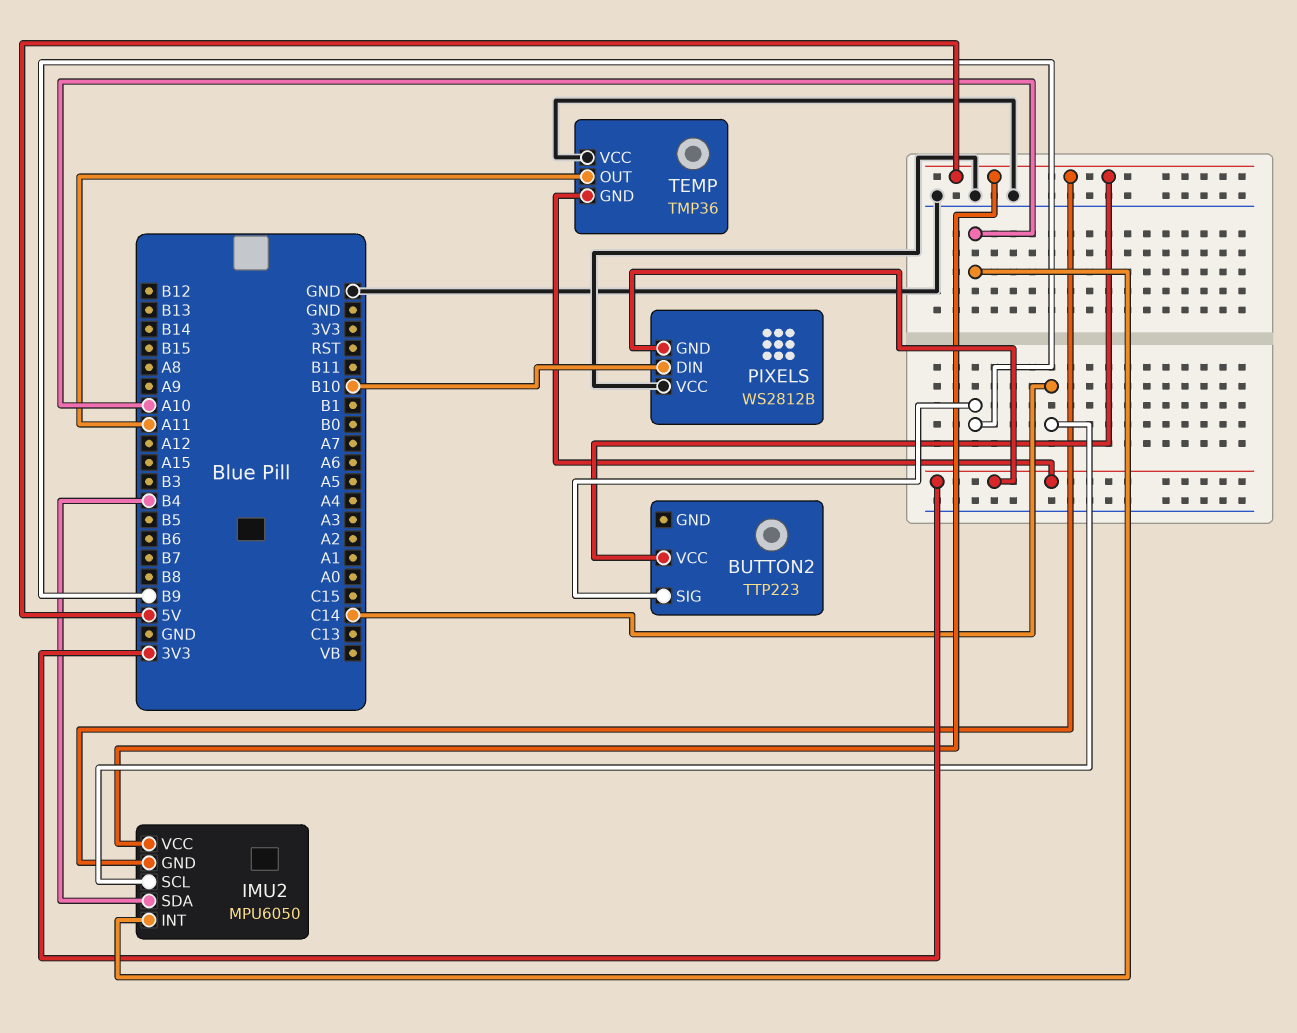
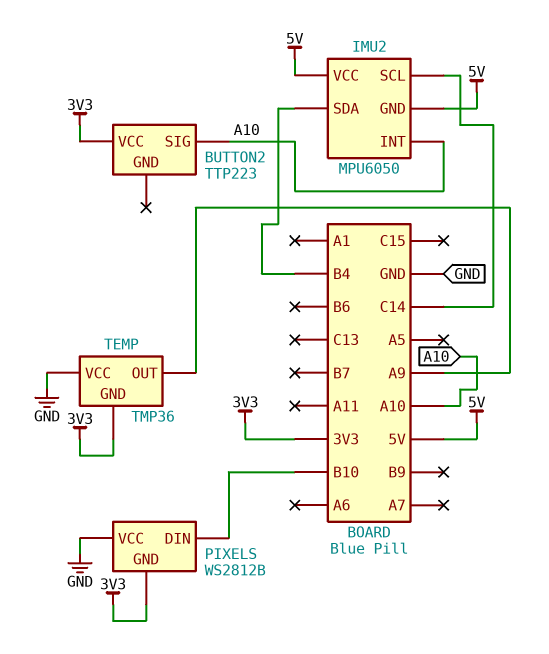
BUTTON2 pin SIG: B9 -> A10
BUTTON2 pin VCC: 5V -> 3V3
TEMP pin OUT: A11 -> A9

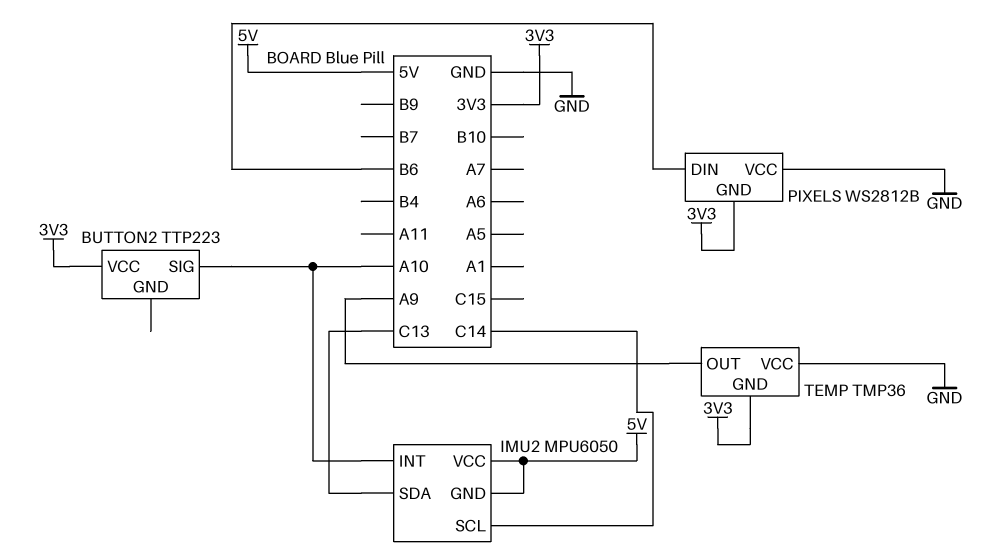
IMU2 pin SDA: B4 -> C13
PIXELS pin DIN: B10 -> B6

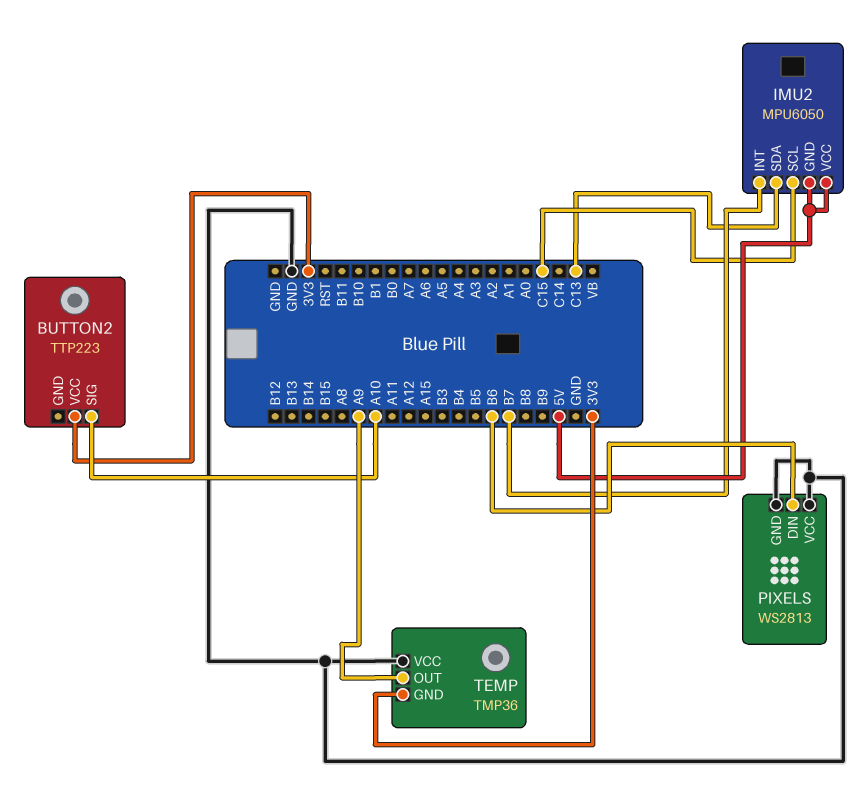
IMU2 pin INT: A10 -> B7
IMU2 pin SCL: C14 -> C15
PIXELS: WS2812B -> WS2813
PIXELS pin GND: 3V3 -> GND

